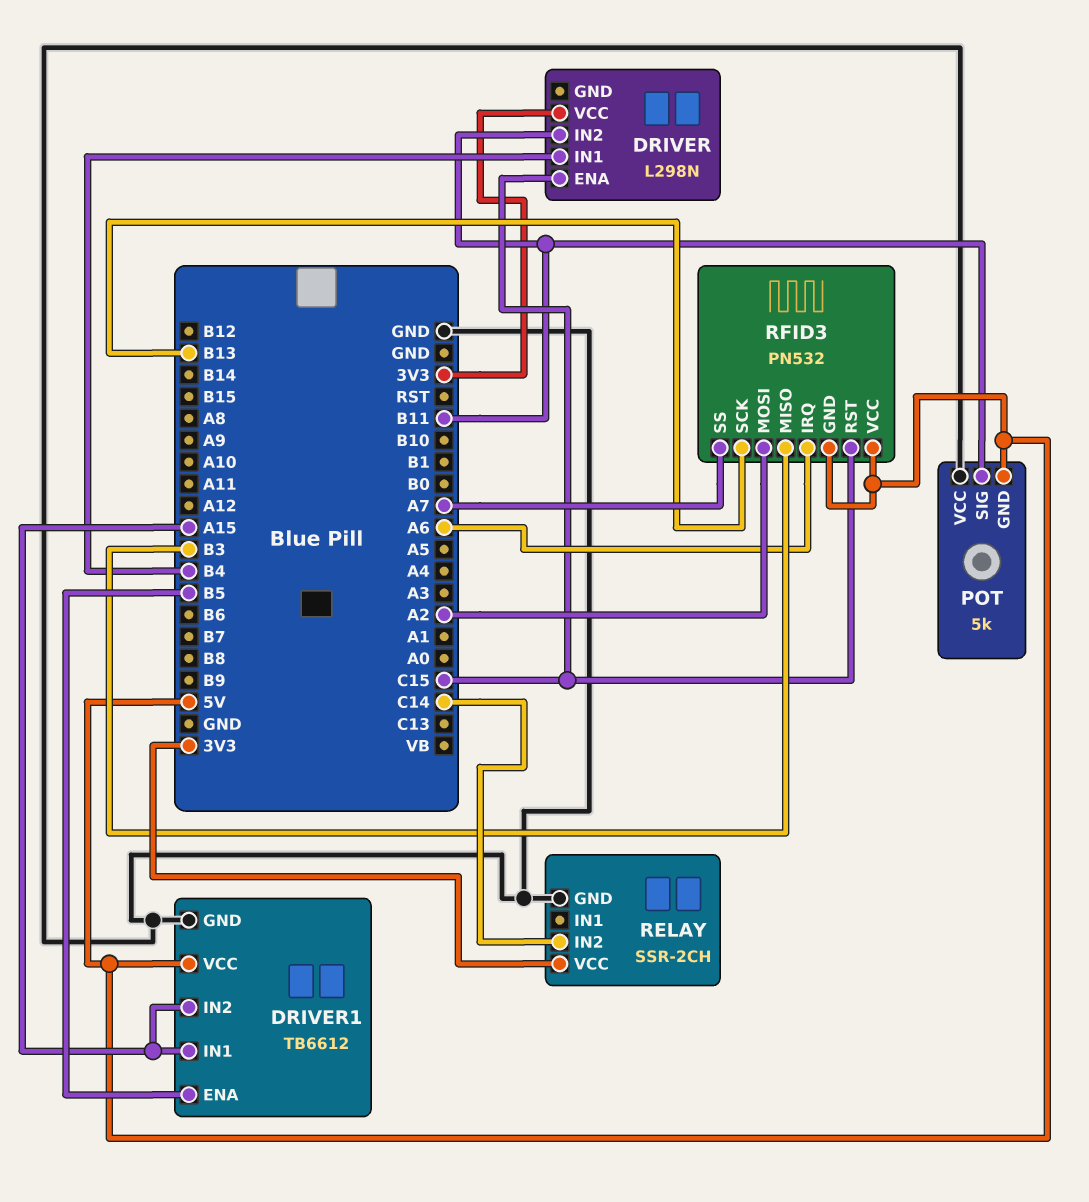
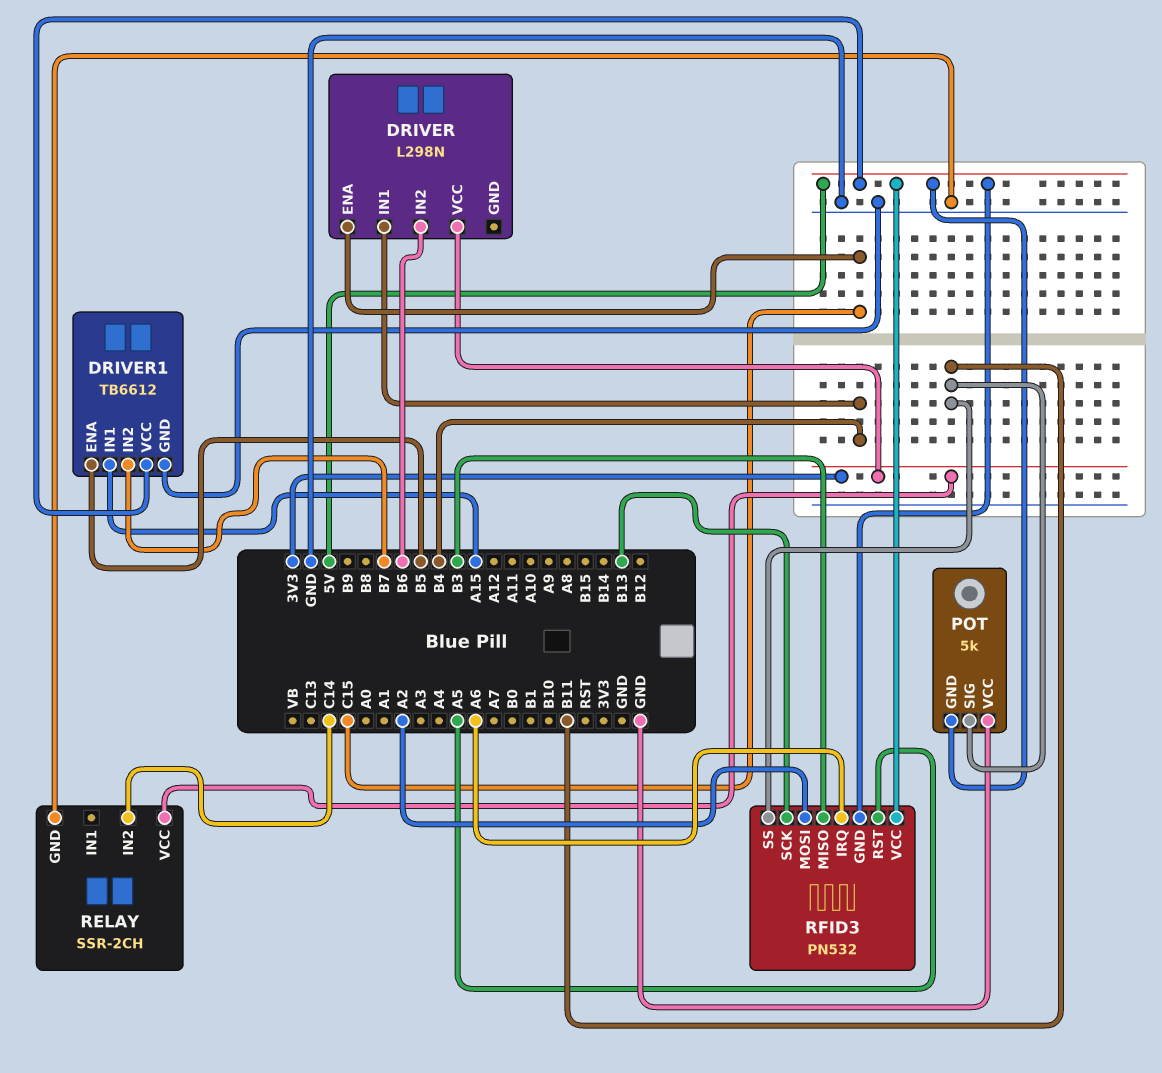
DRIVER pin IN2: B11 -> B6
DRIVER1 pin IN2: A15 -> B7
RFID3 pin RST: C15 -> A5
RFID3 pin SS: A7 -> B11

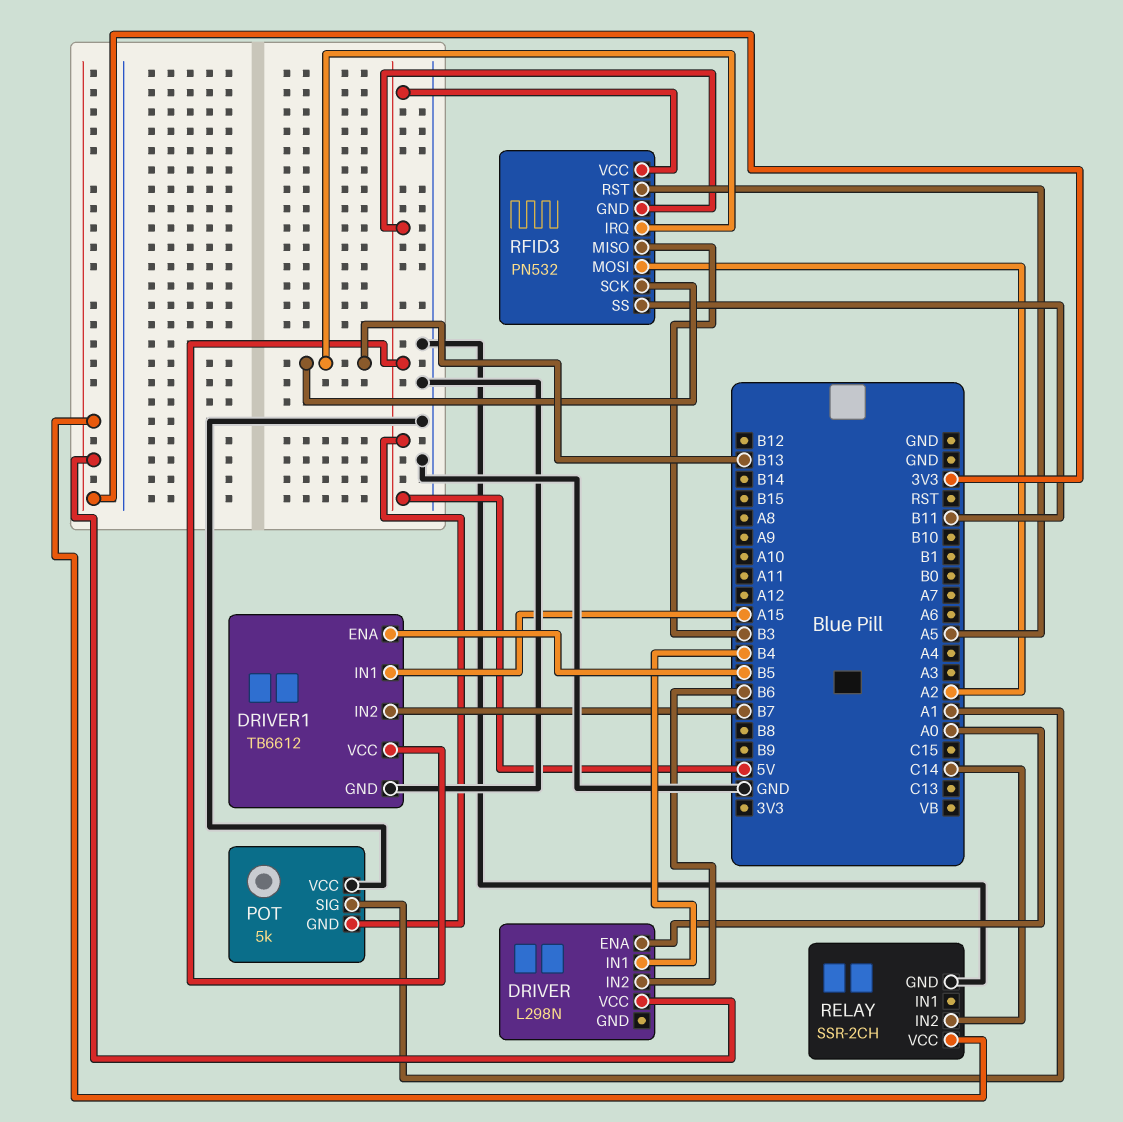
DRIVER pin ENA: C15 -> A0
POT pin SIG: B11 -> A1
RFID3 pin IRQ: A6 -> B13

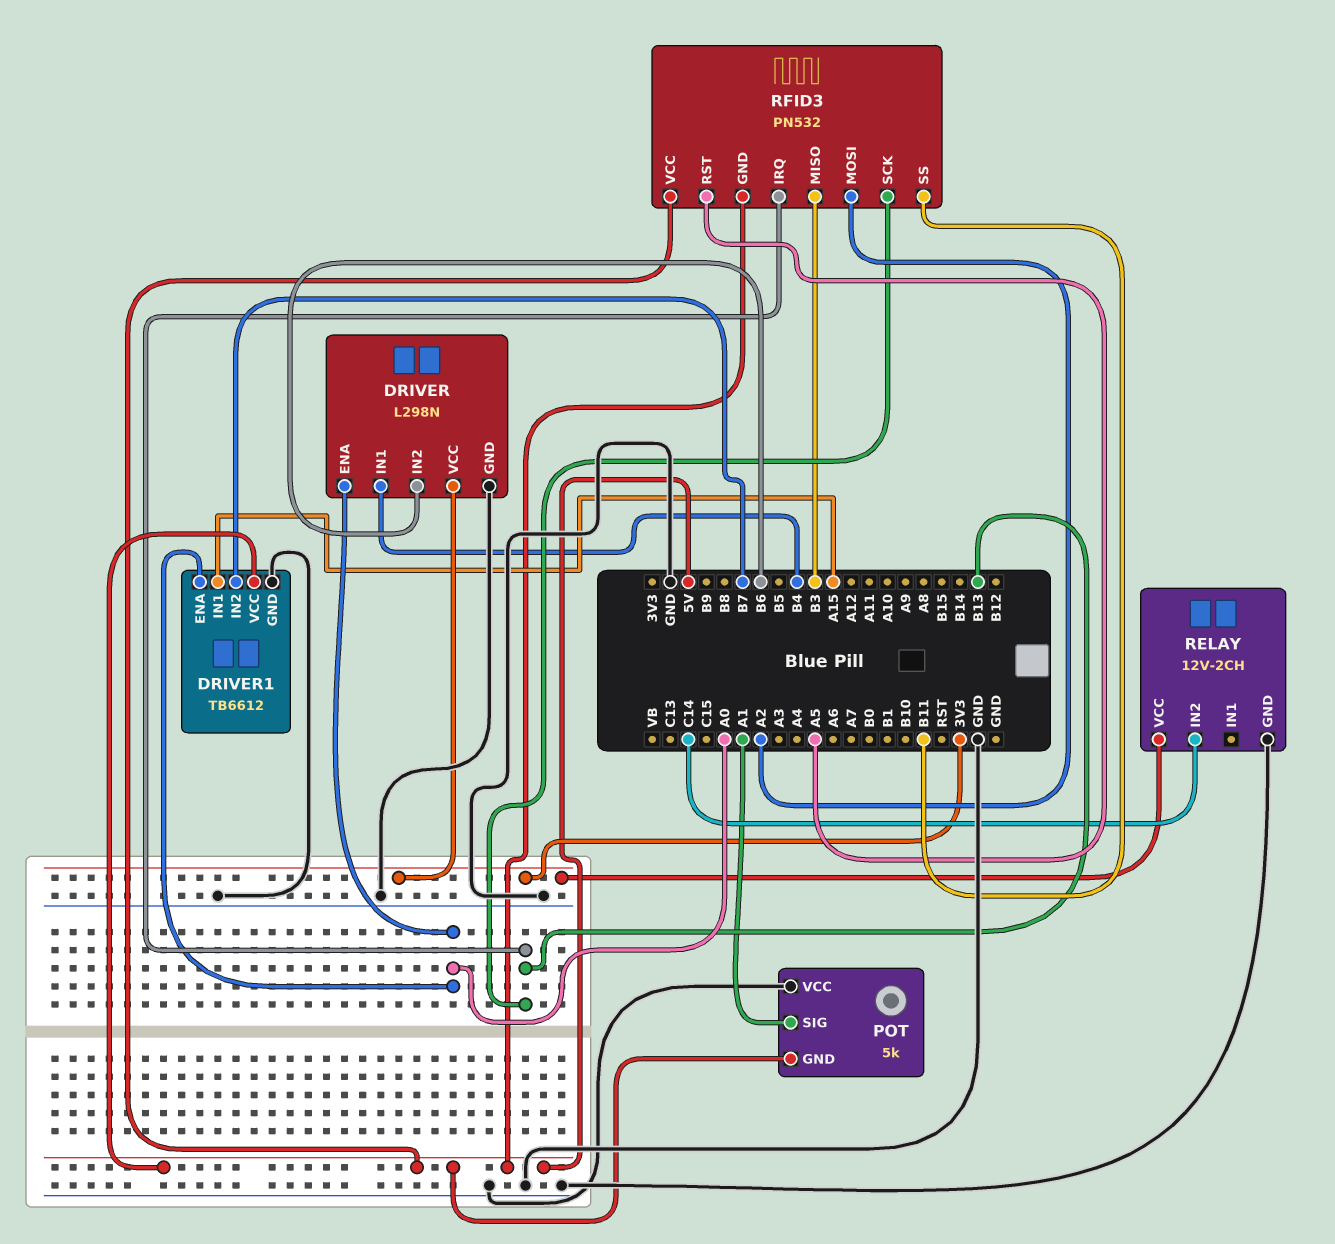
DRIVER pin GND: none -> GND
DRIVER1 pin ENA: B5 -> A0
RELAY: SSR-2CH -> 12V-2CH

